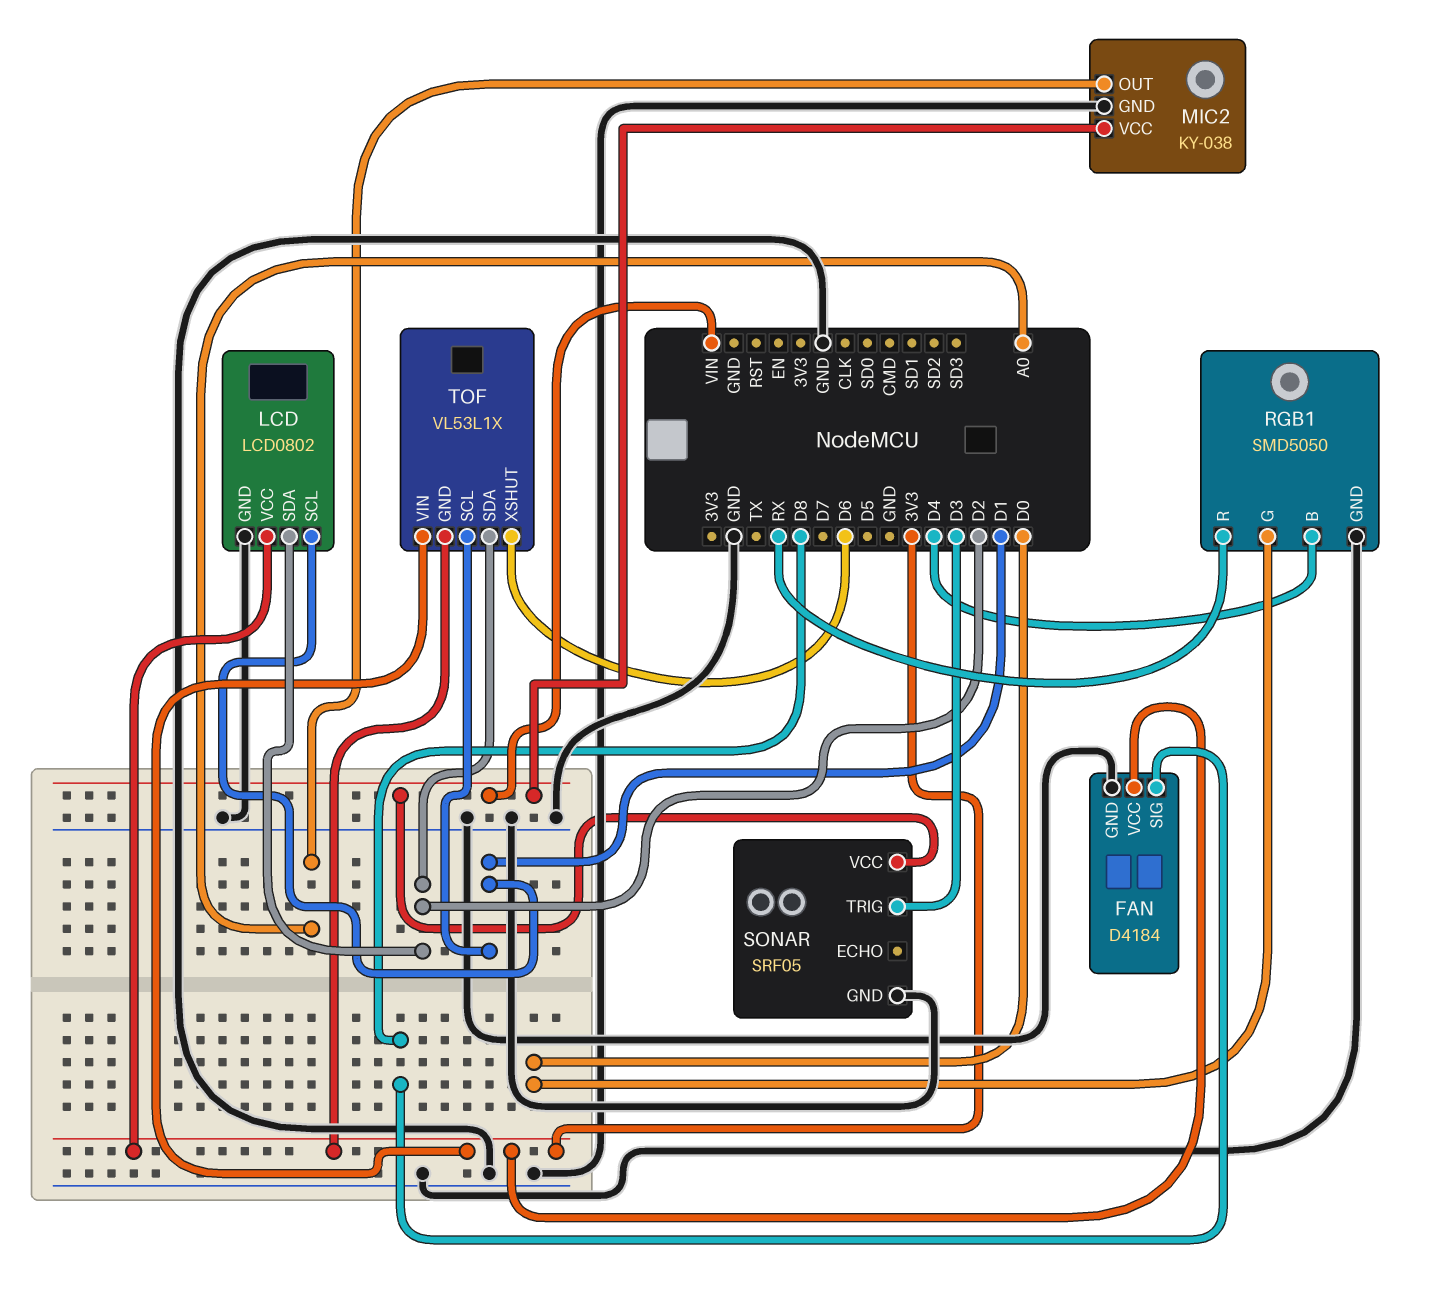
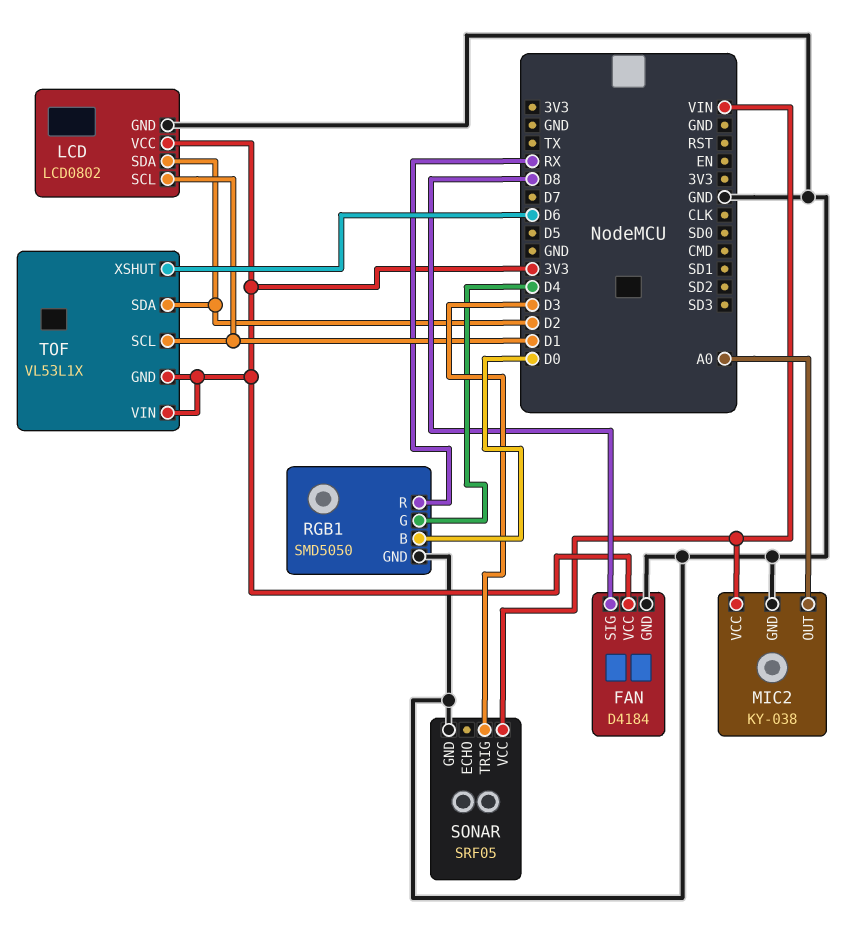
RGB1 pin B: D4 -> D0
RGB1 pin G: D0 -> D4

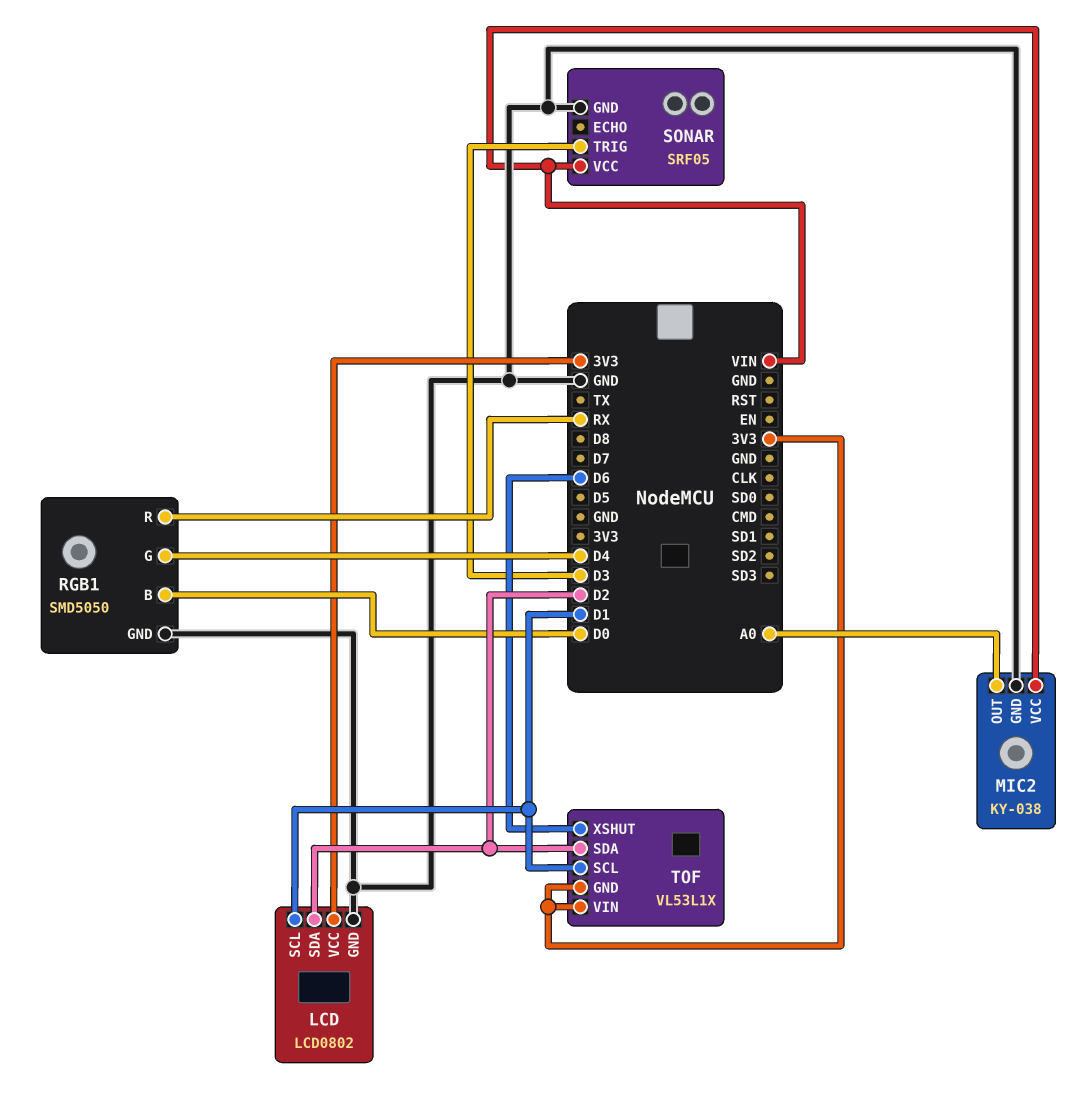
FAN: D4184 -> none
FAN pin GND: GND -> none
FAN pin SIG: D8 -> none
FAN pin VCC: 3V3 -> none

